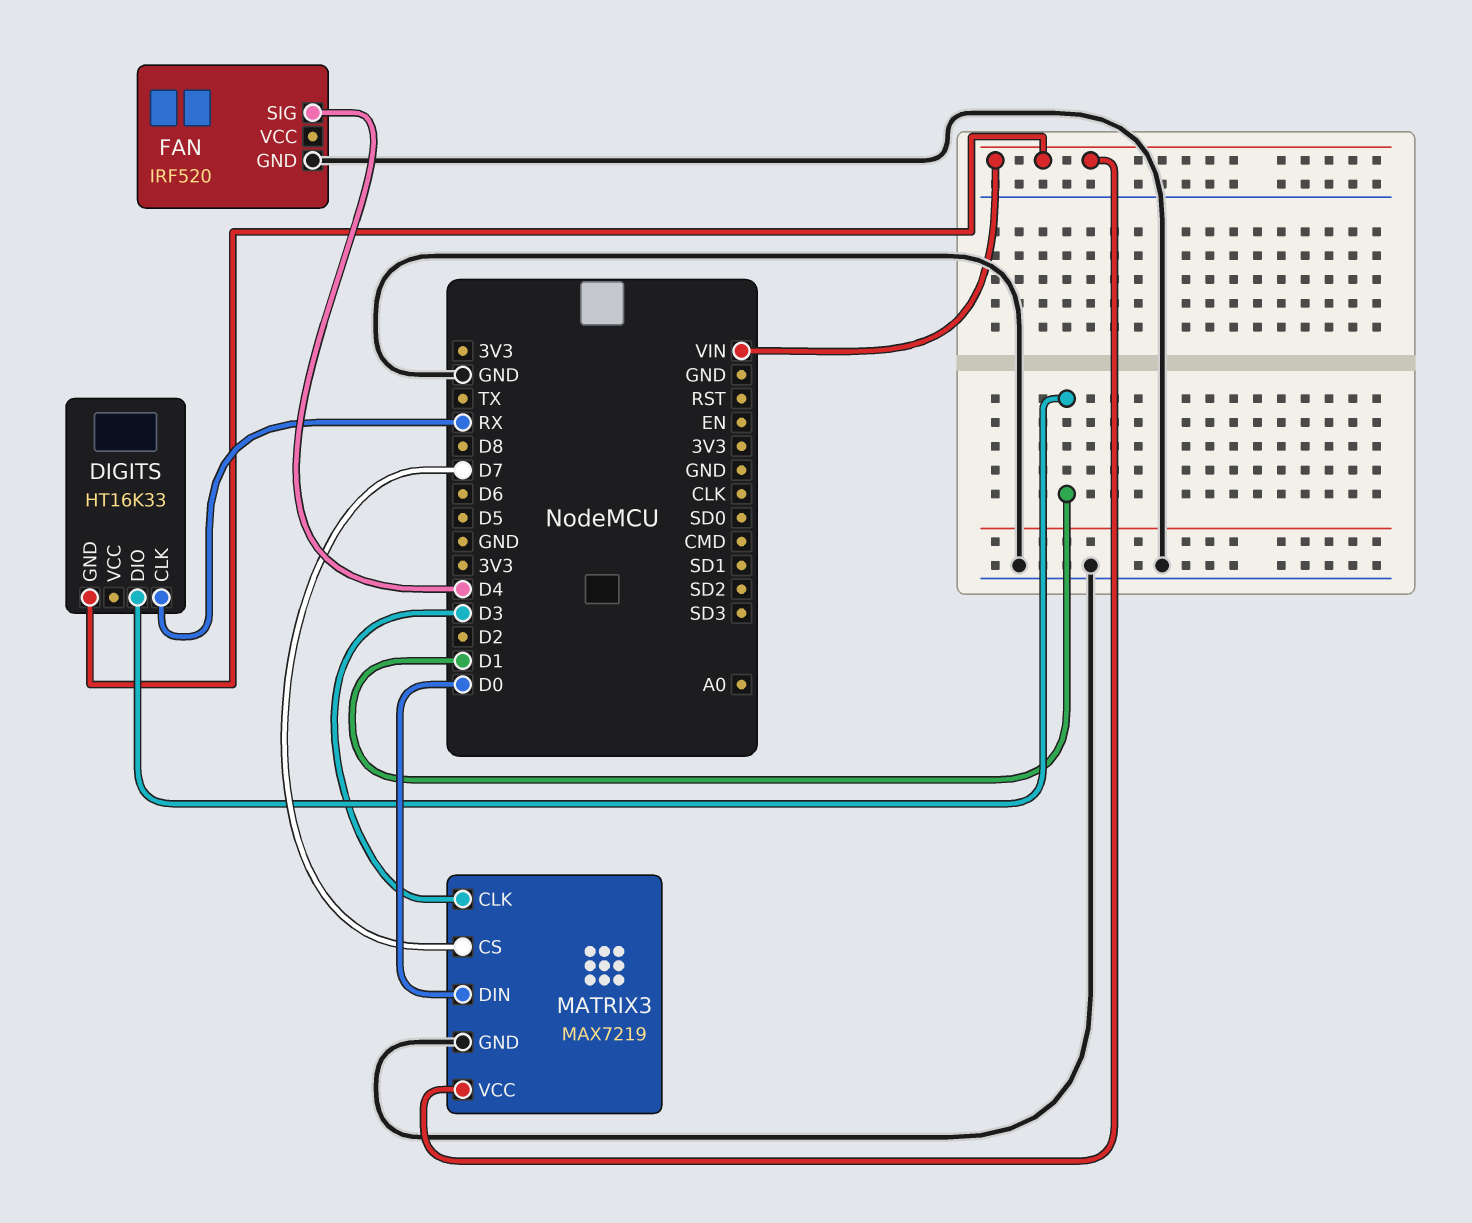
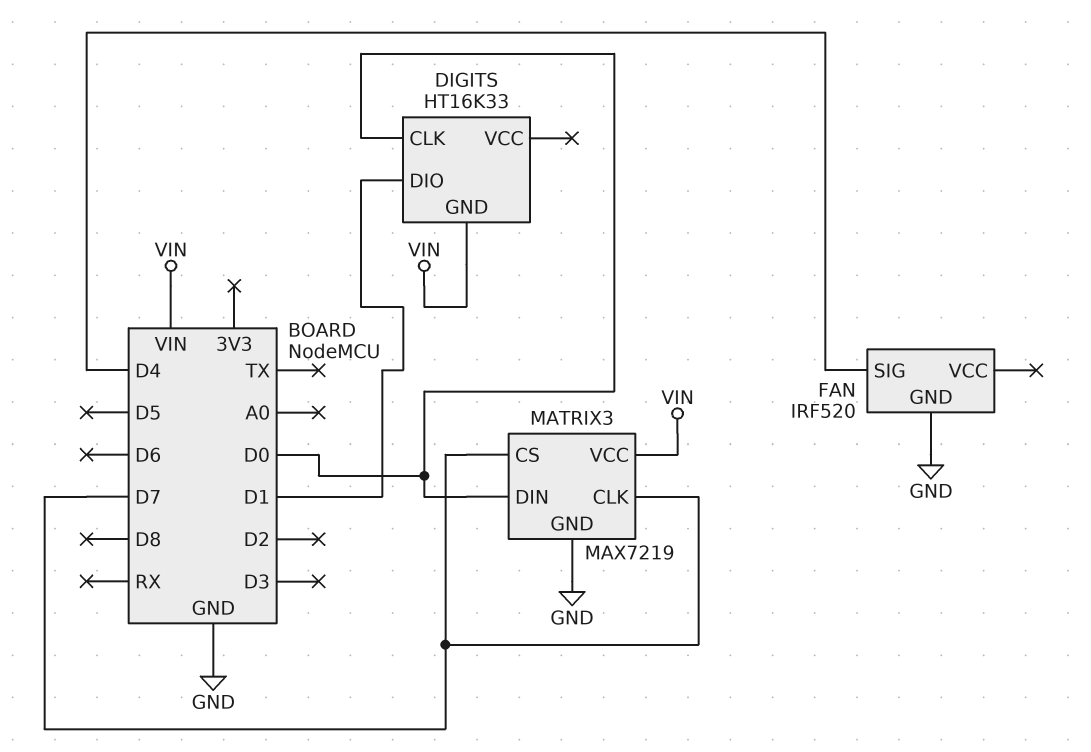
DIGITS pin CLK: RX -> D0
MATRIX3 pin CLK: D3 -> D7

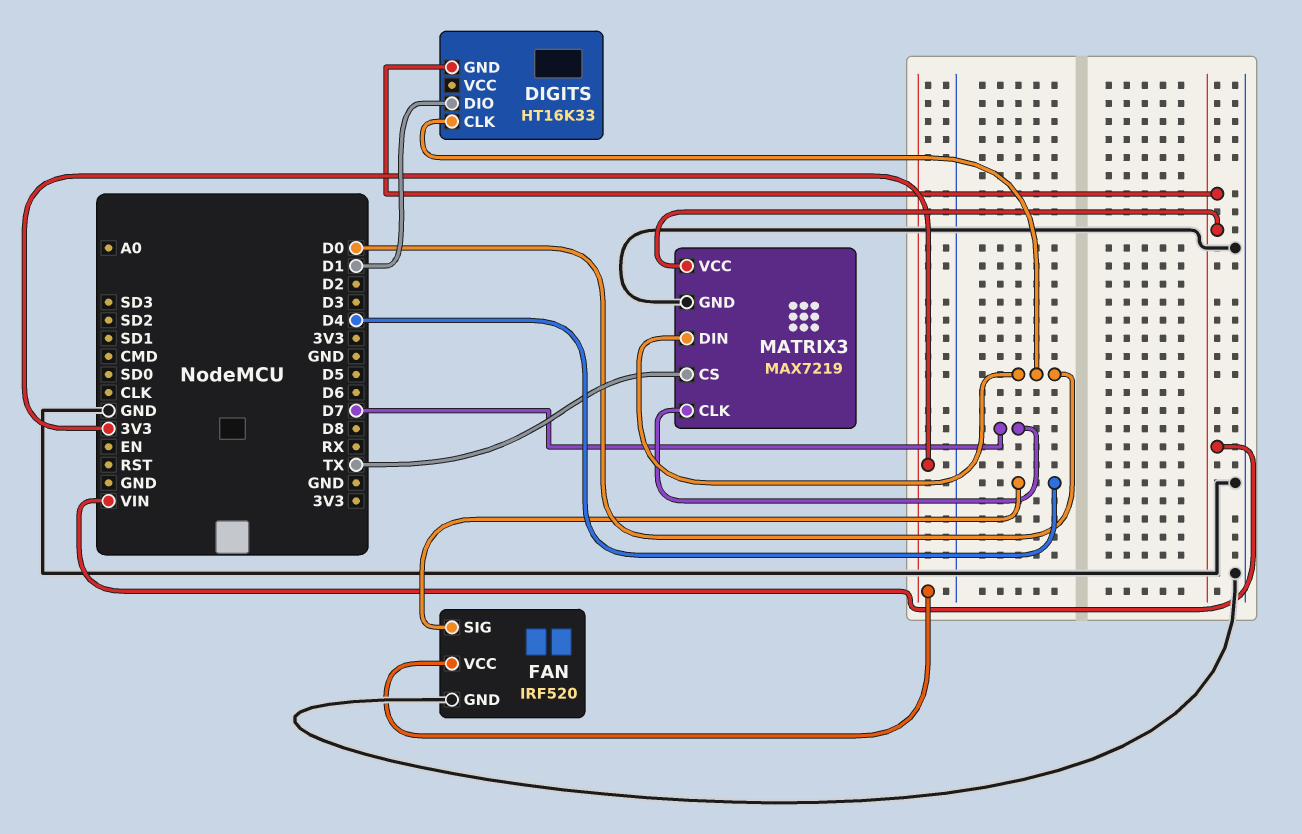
FAN pin VCC: none -> 3V3
MATRIX3 pin CS: D7 -> TX

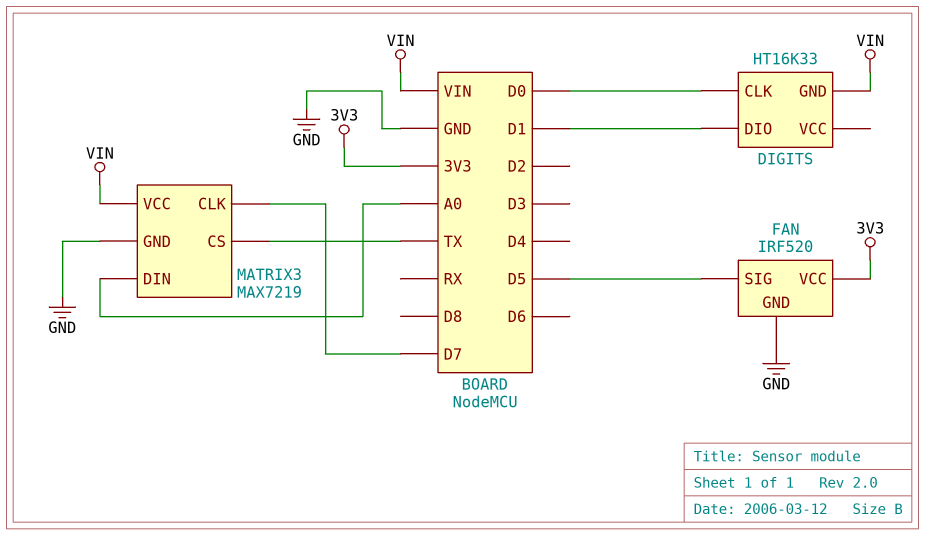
FAN pin SIG: D4 -> D5
MATRIX3 pin DIN: D0 -> A0

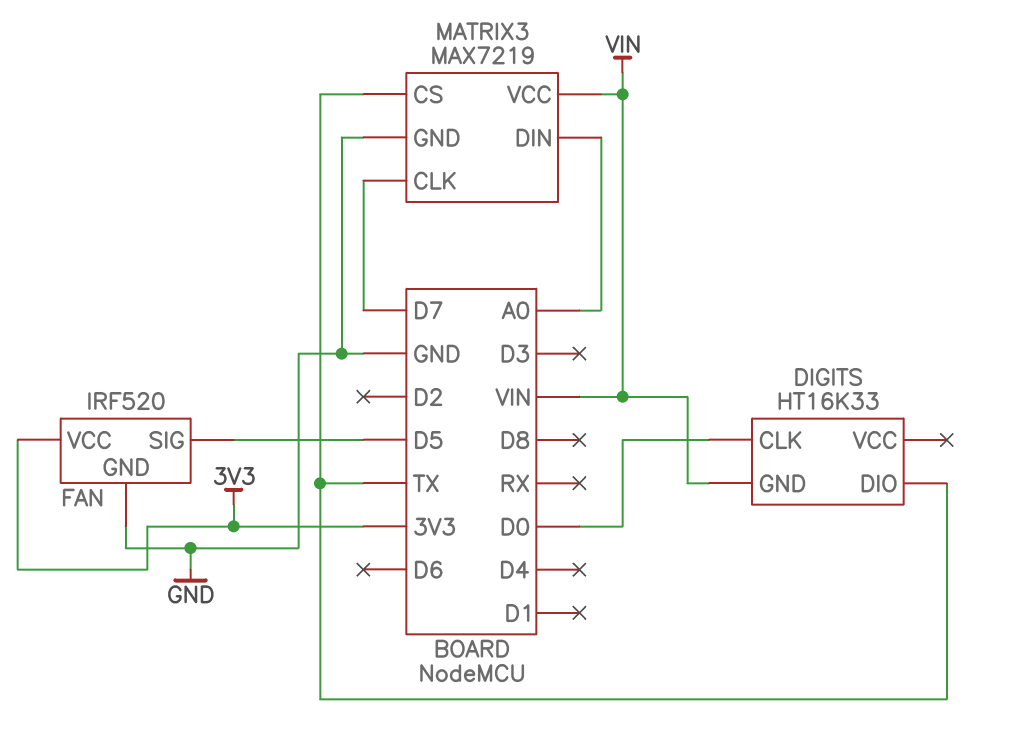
DIGITS pin DIO: D1 -> TX

